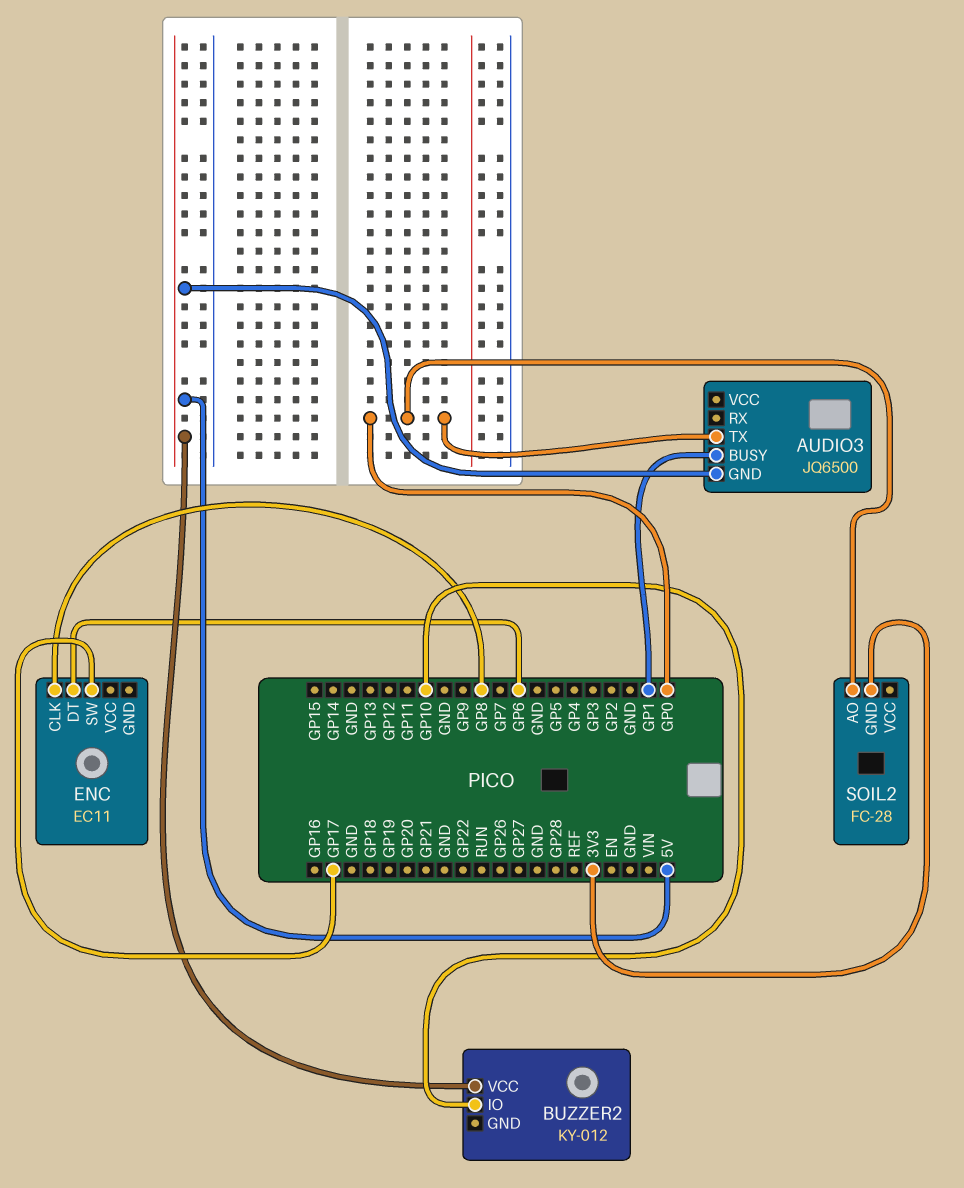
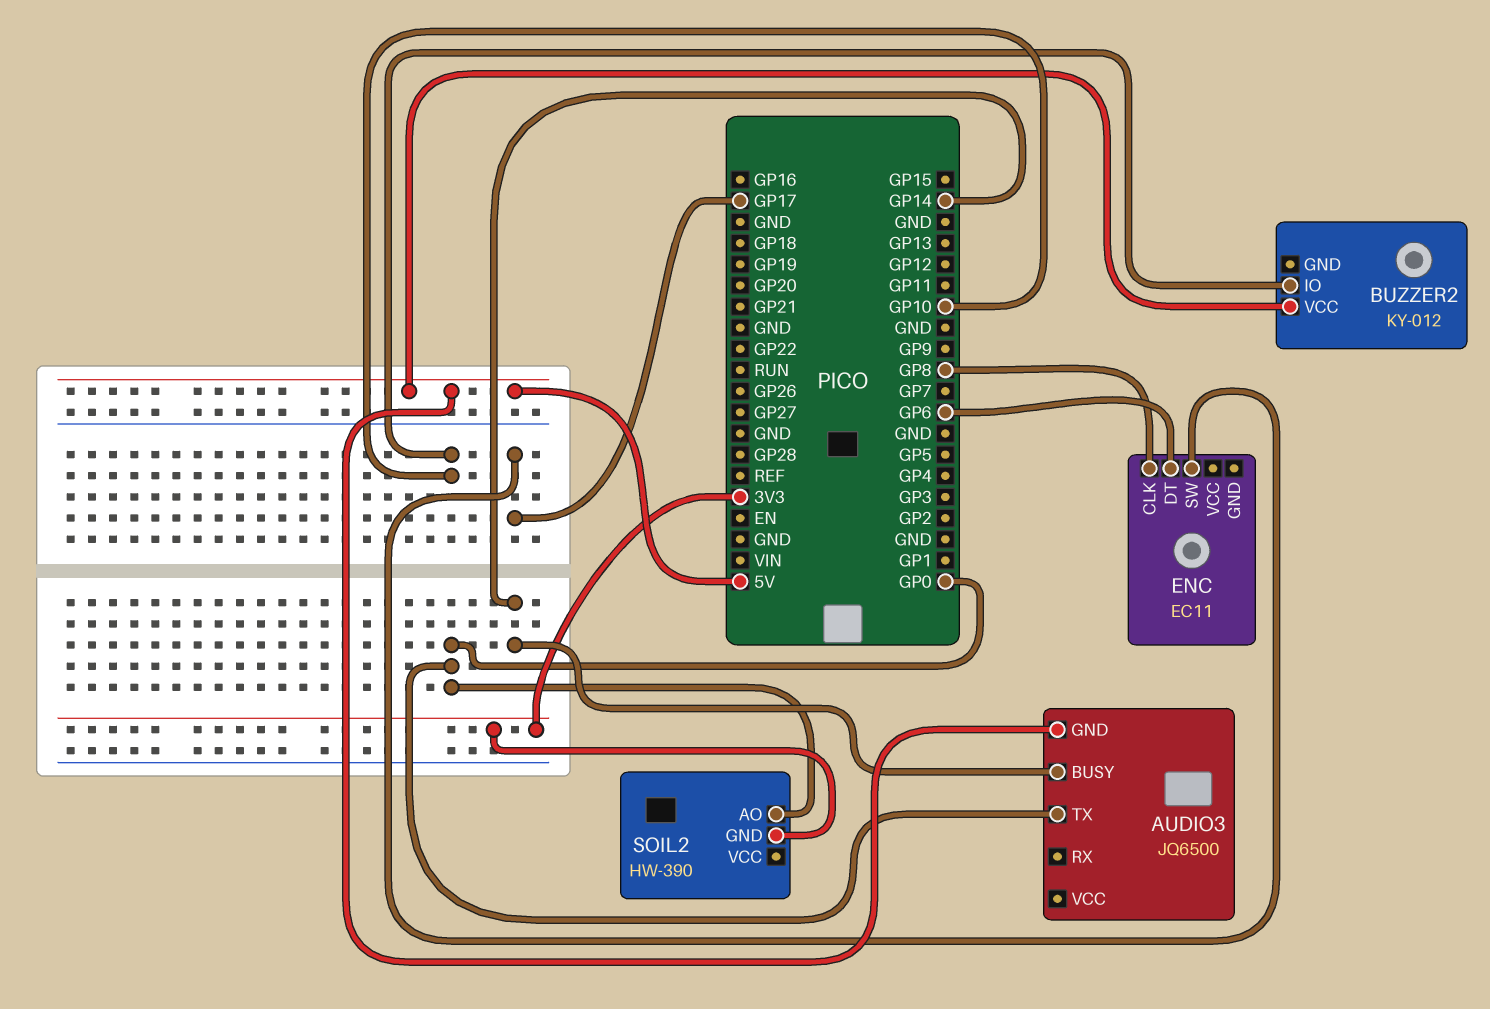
AUDIO3 pin BUSY: GP1 -> GP14
SOIL2: FC-28 -> HW-390

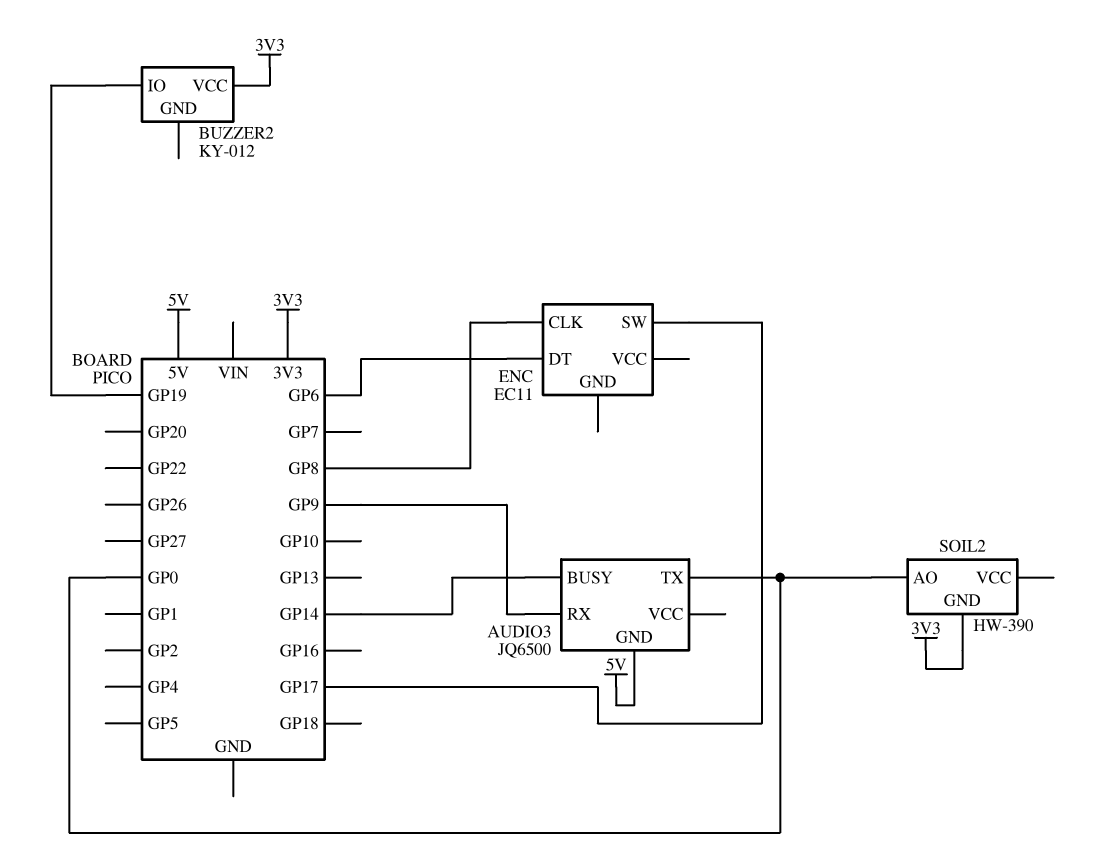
AUDIO3 pin RX: none -> GP9
BUZZER2 pin IO: GP10 -> GP19
BUZZER2 pin VCC: 5V -> 3V3

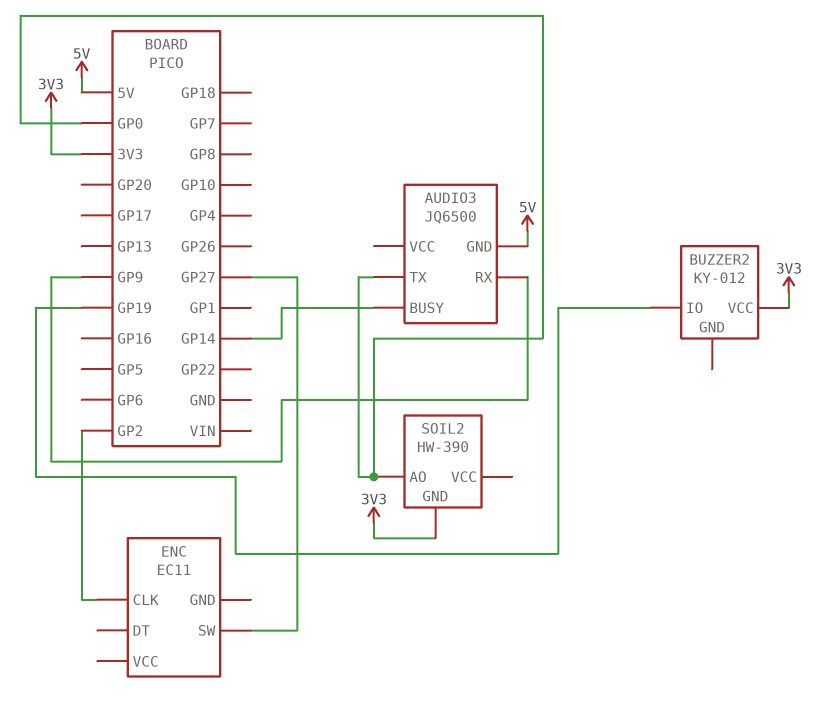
ENC pin CLK: GP8 -> GP2
ENC pin DT: GP6 -> none
ENC pin SW: GP17 -> GP27

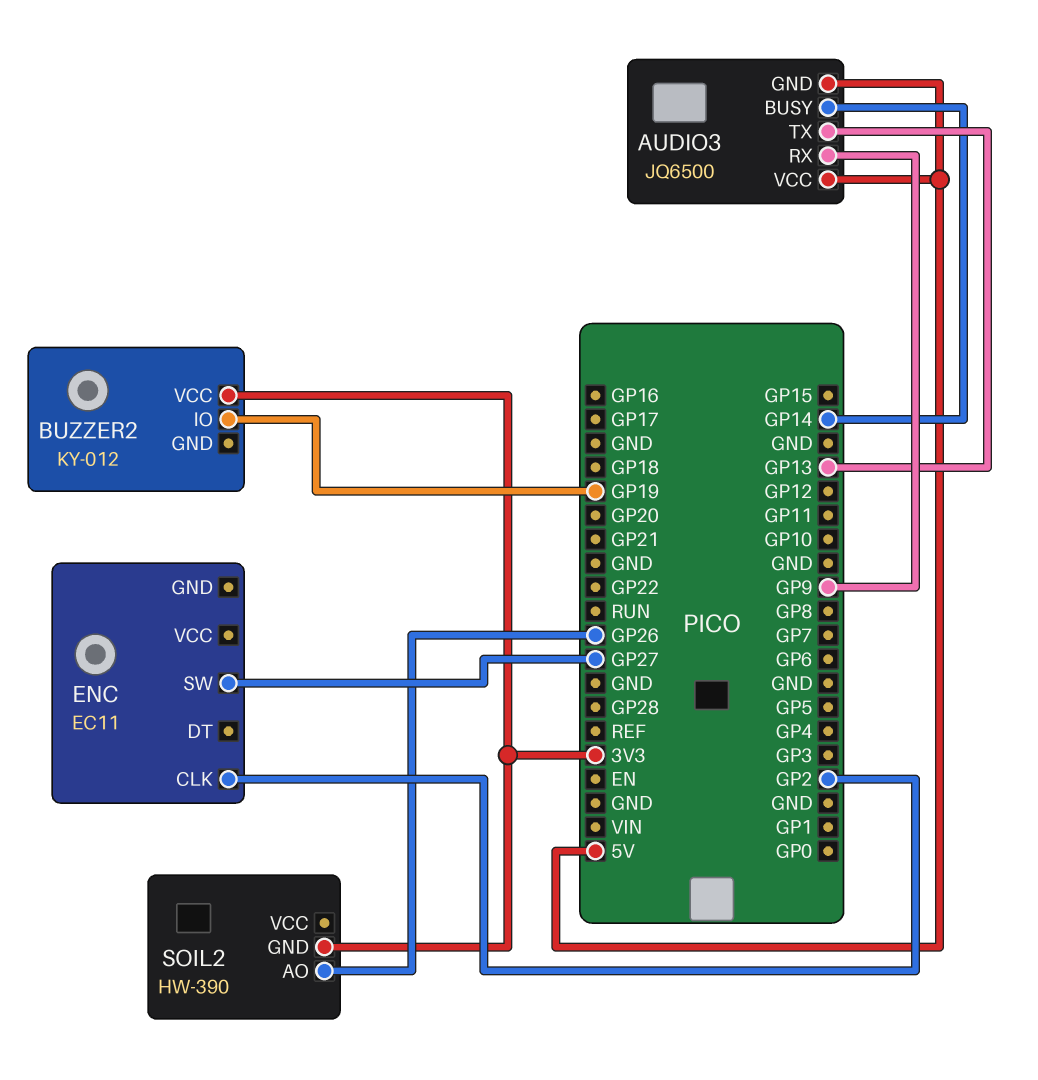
AUDIO3 pin TX: GP0 -> GP13
AUDIO3 pin VCC: none -> 5V
SOIL2 pin AO: GP0 -> GP26

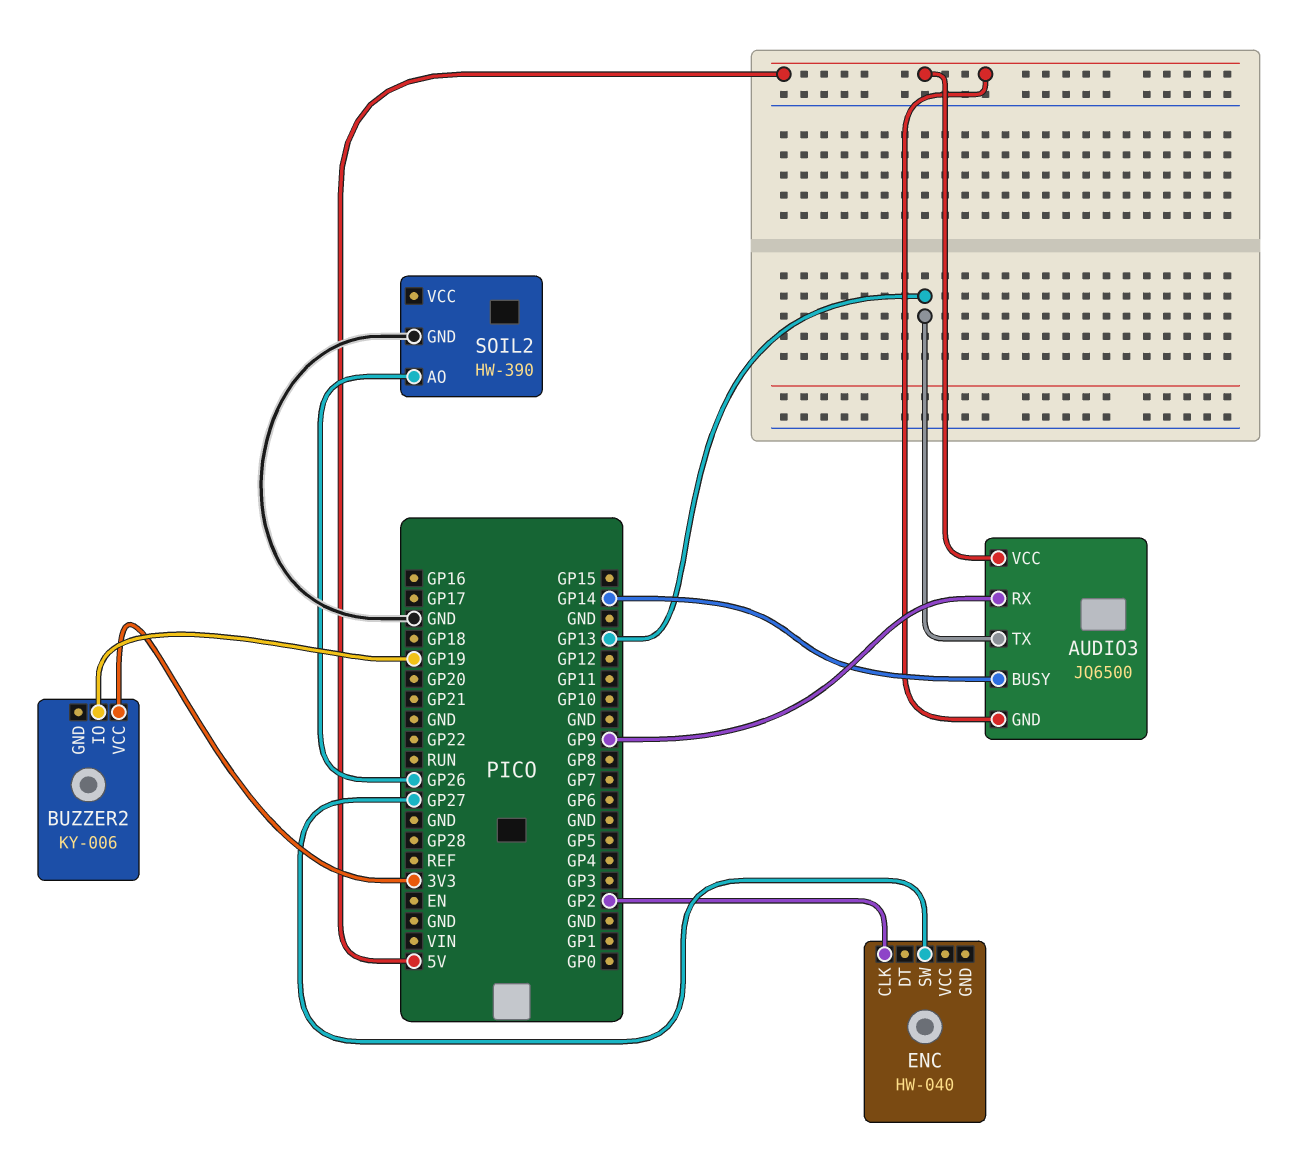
BUZZER2: KY-012 -> KY-006
ENC: EC11 -> HW-040
SOIL2 pin GND: 3V3 -> GND

